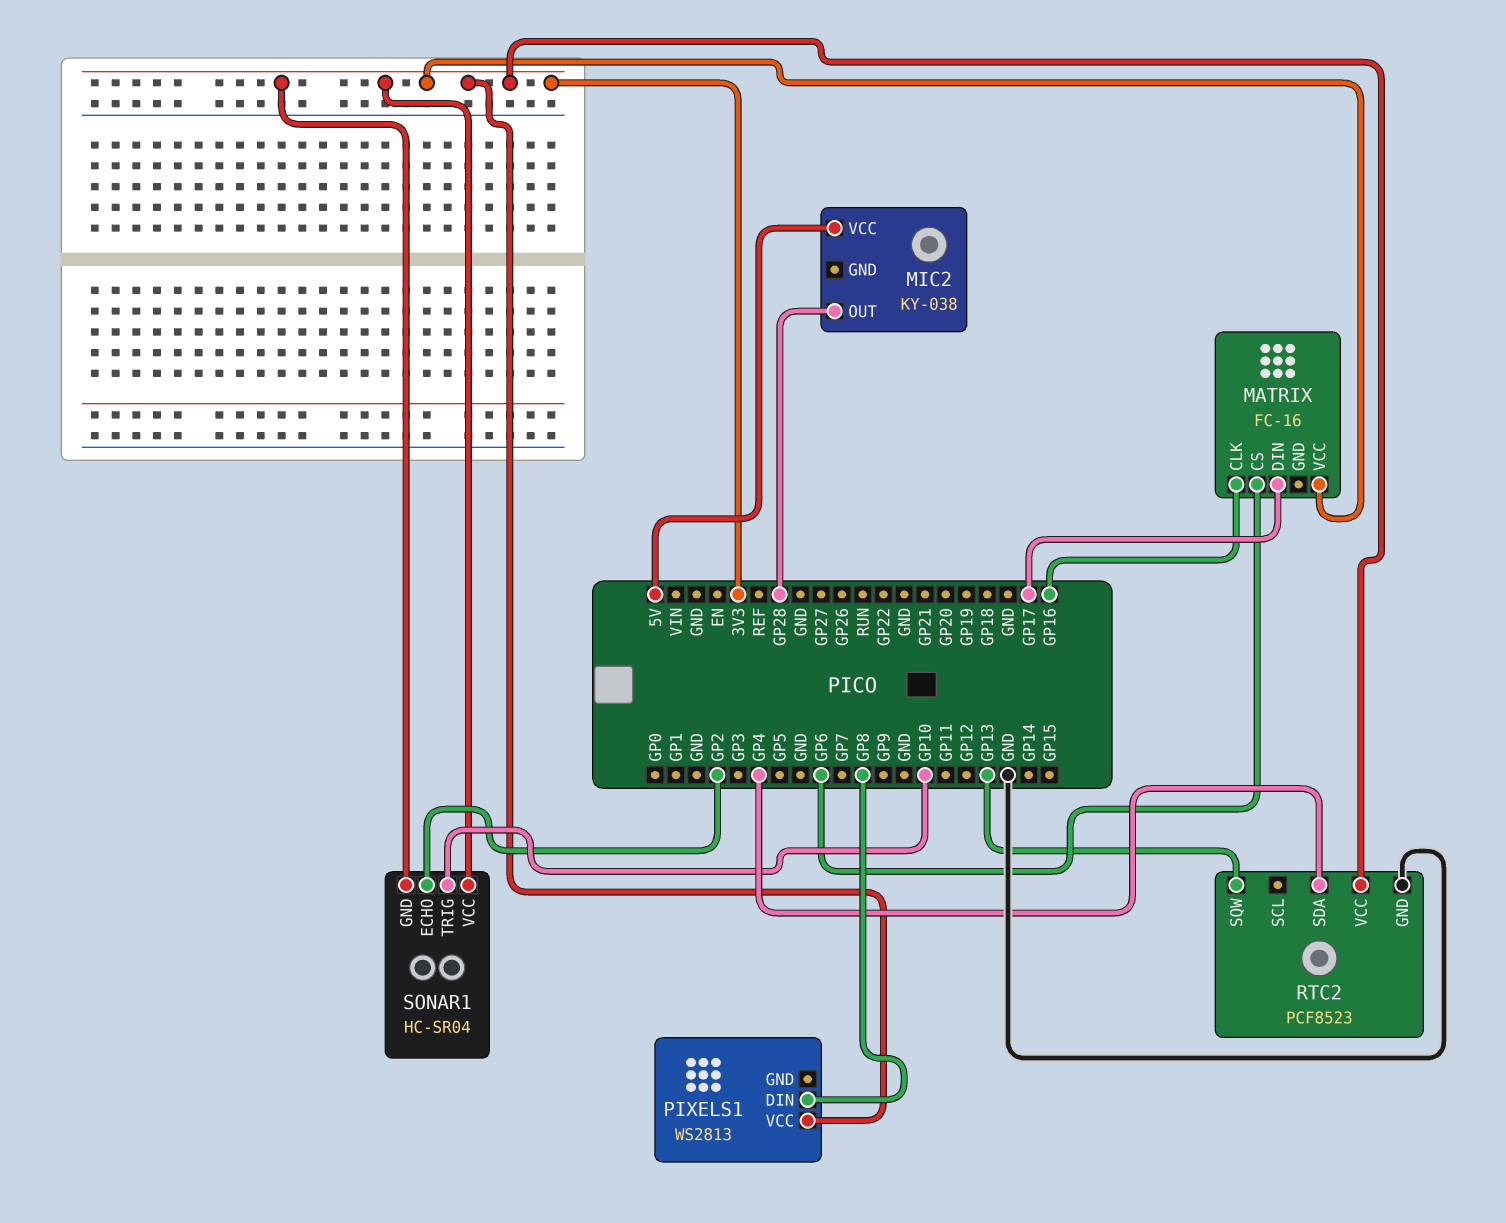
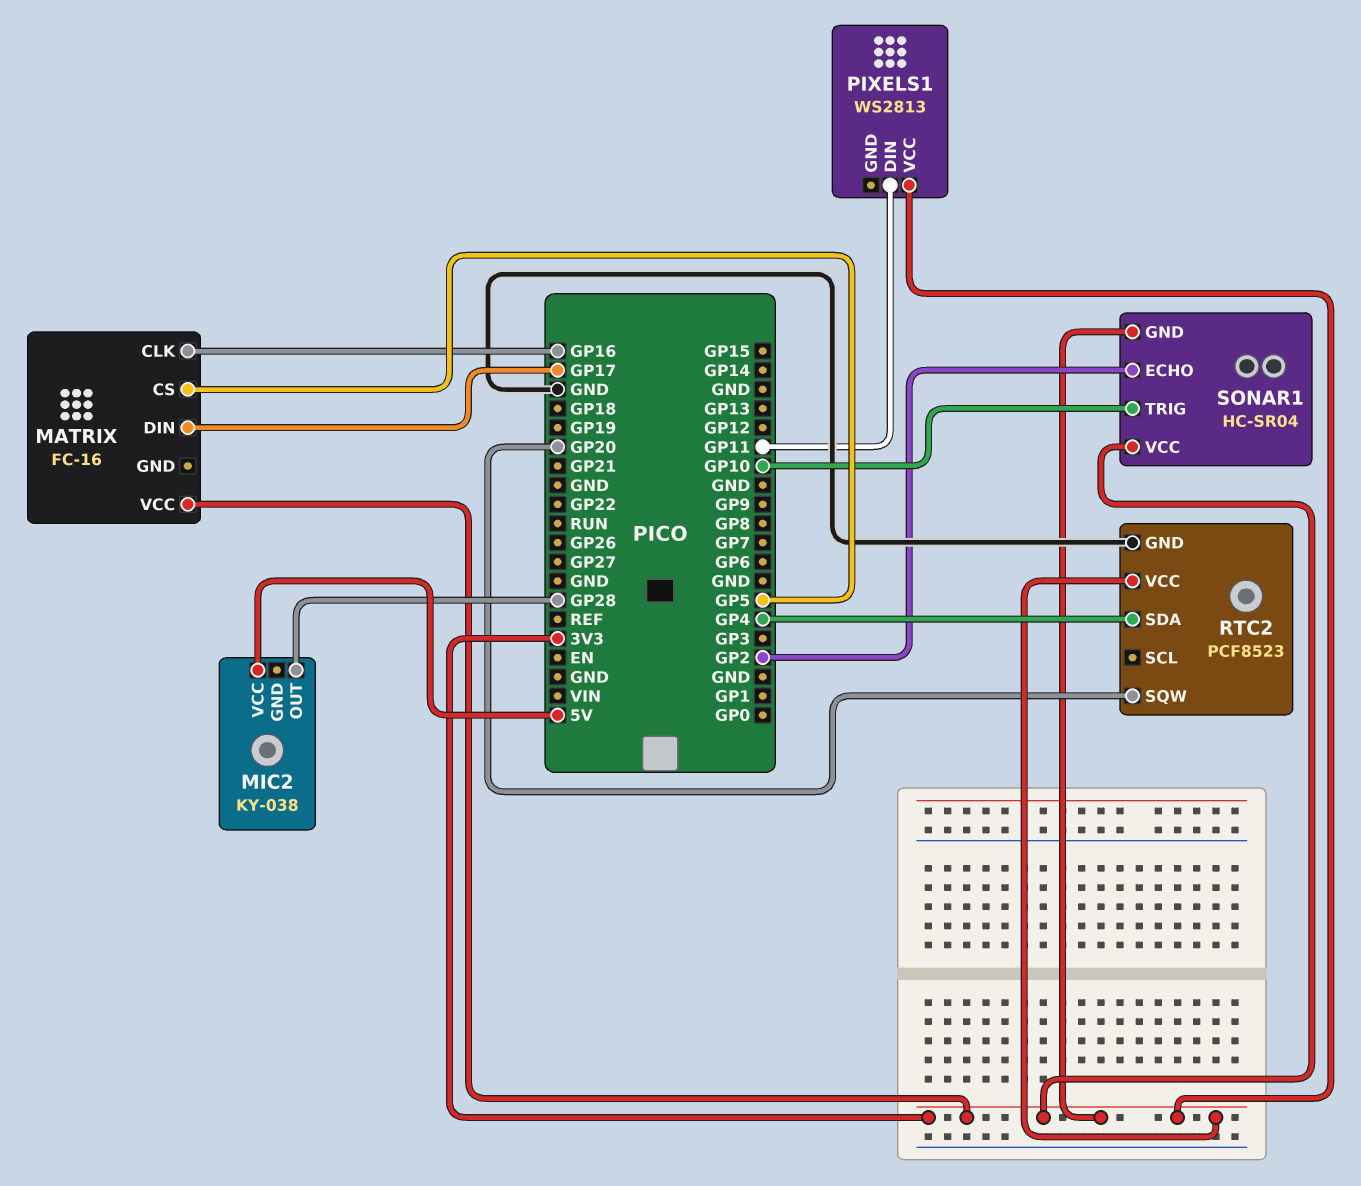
MATRIX pin CS: GP6 -> GP5
PIXELS1 pin DIN: GP8 -> GP11
RTC2 pin SQW: GP13 -> GP20

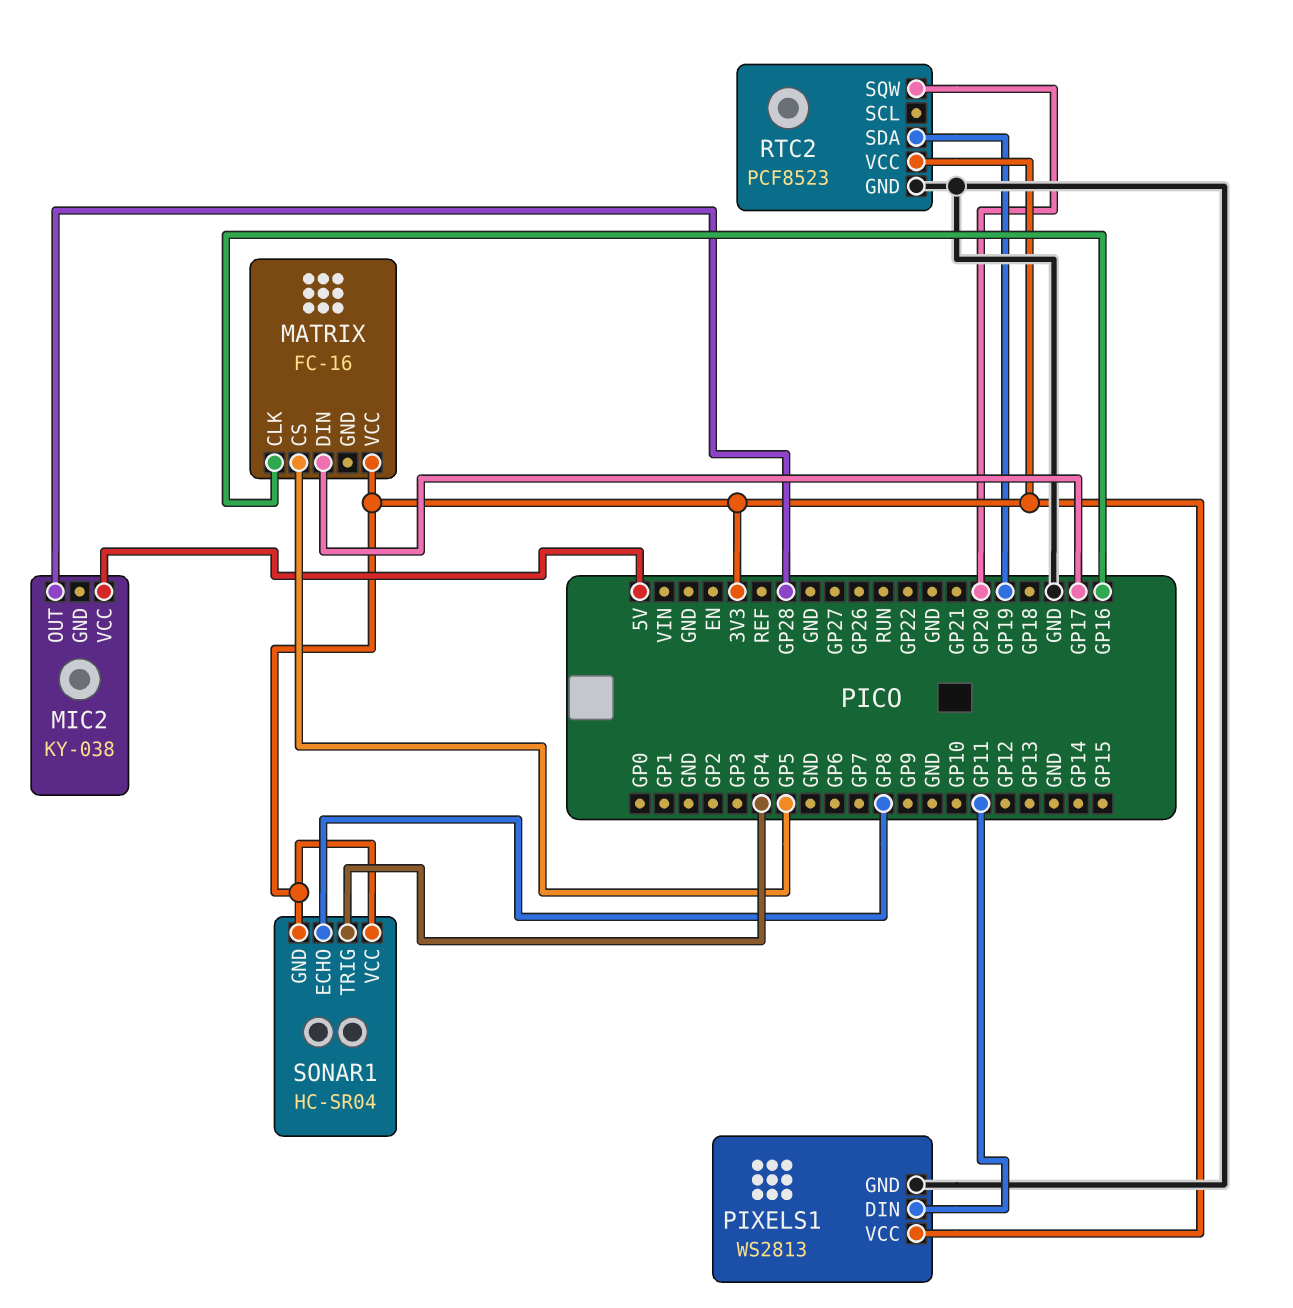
PIXELS1 pin GND: none -> GND
RTC2 pin SDA: GP4 -> GP19
SONAR1 pin ECHO: GP2 -> GP8
SONAR1 pin TRIG: GP10 -> GP4

